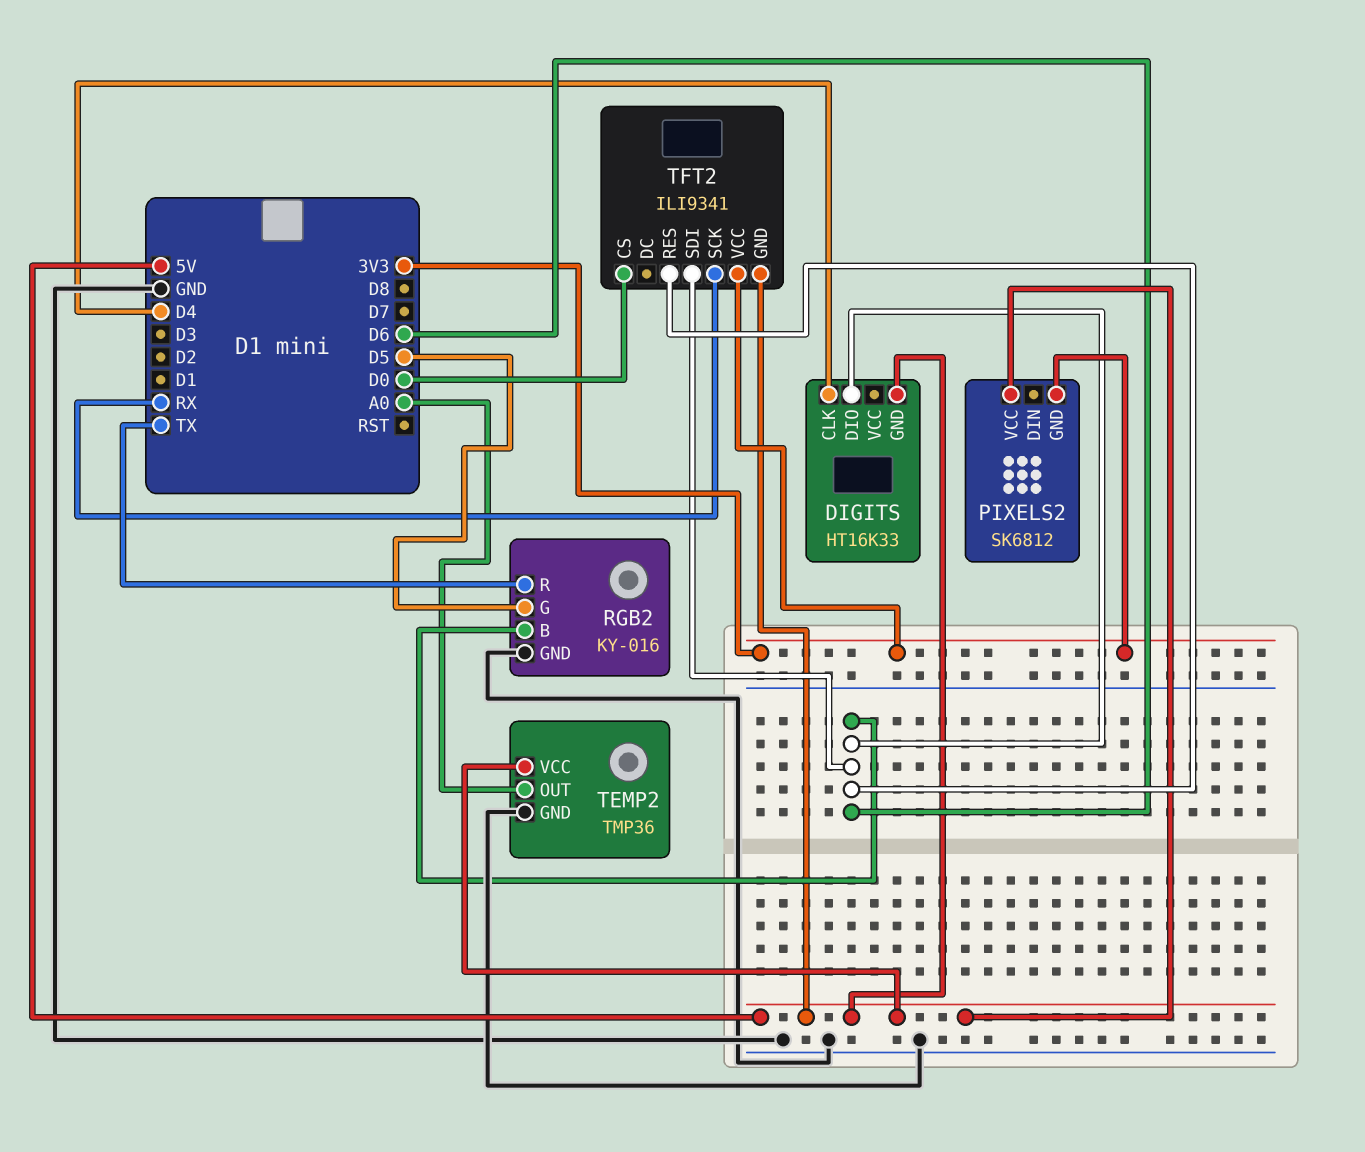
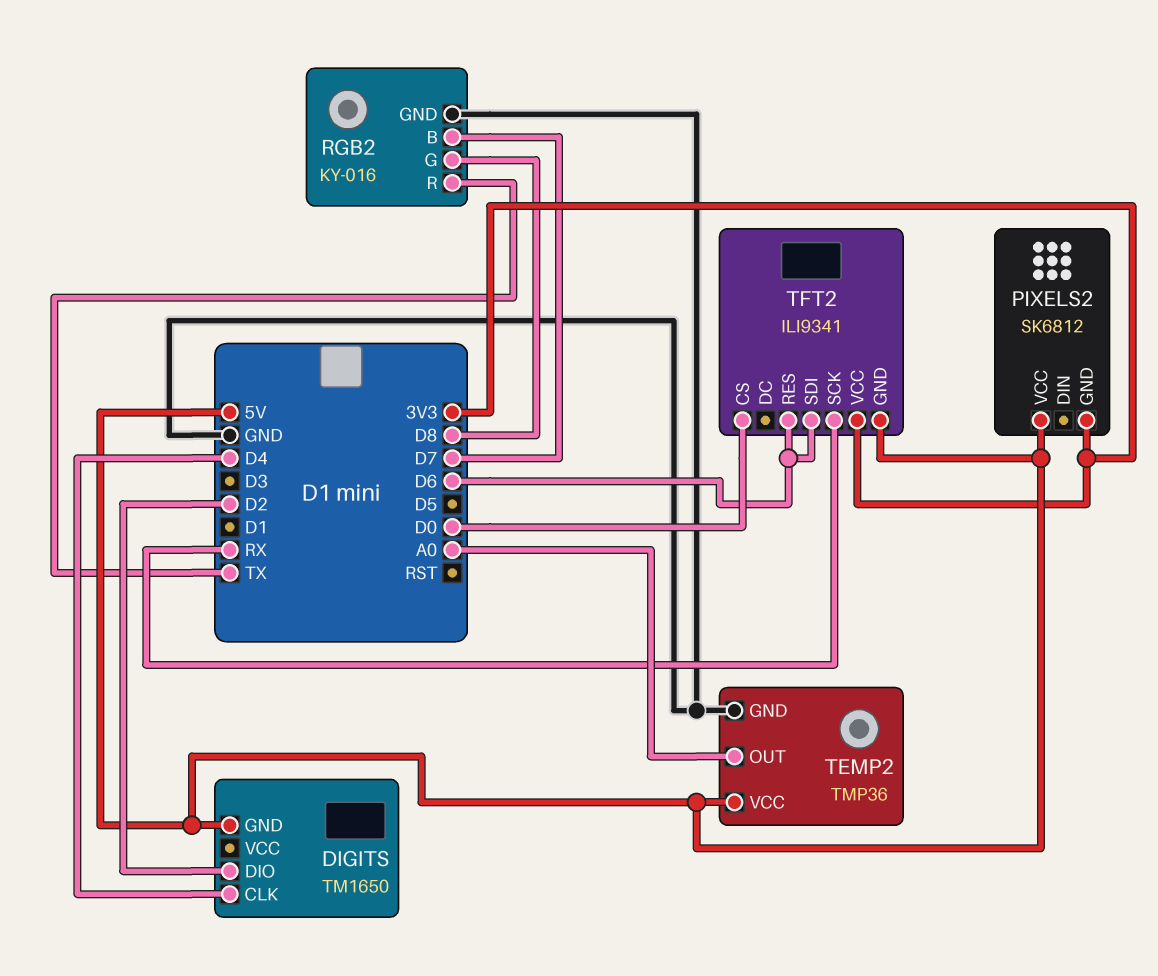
DIGITS: HT16K33 -> TM1650
DIGITS pin DIO: D6 -> D2
RGB2 pin B: D6 -> D7
RGB2 pin G: D5 -> D8

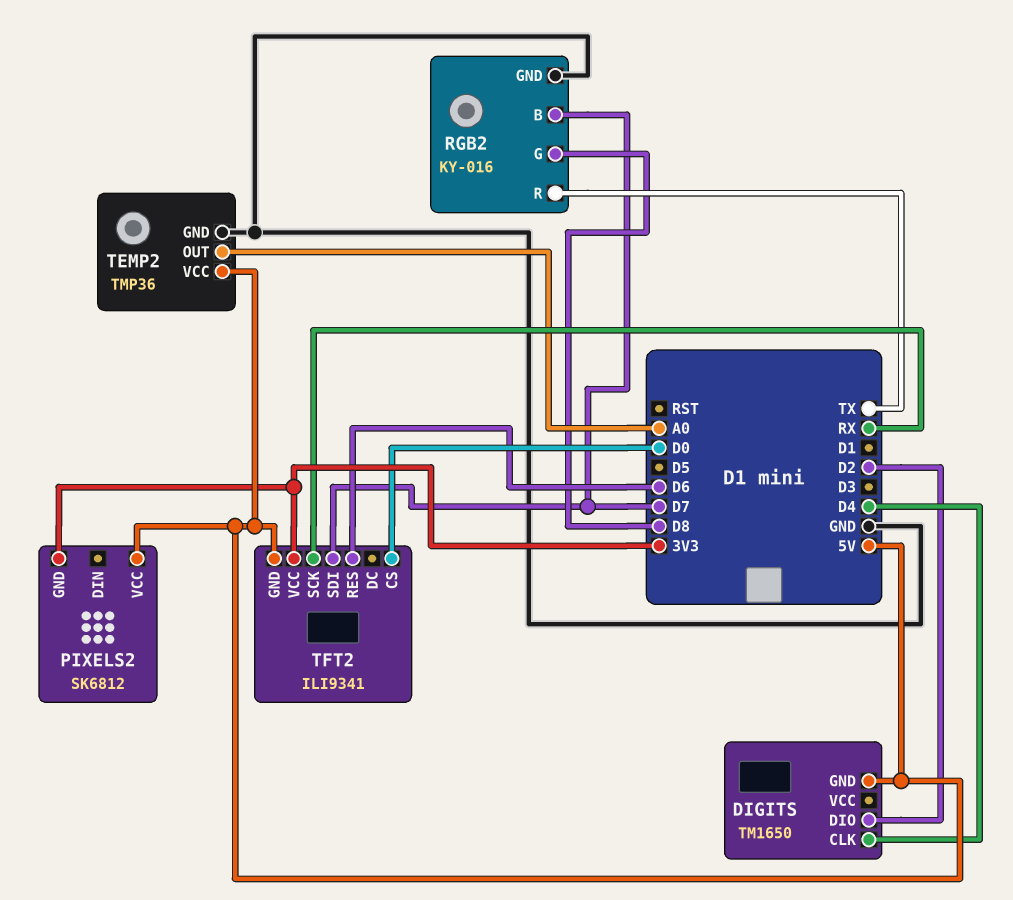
TFT2 pin SDI: D6 -> D7

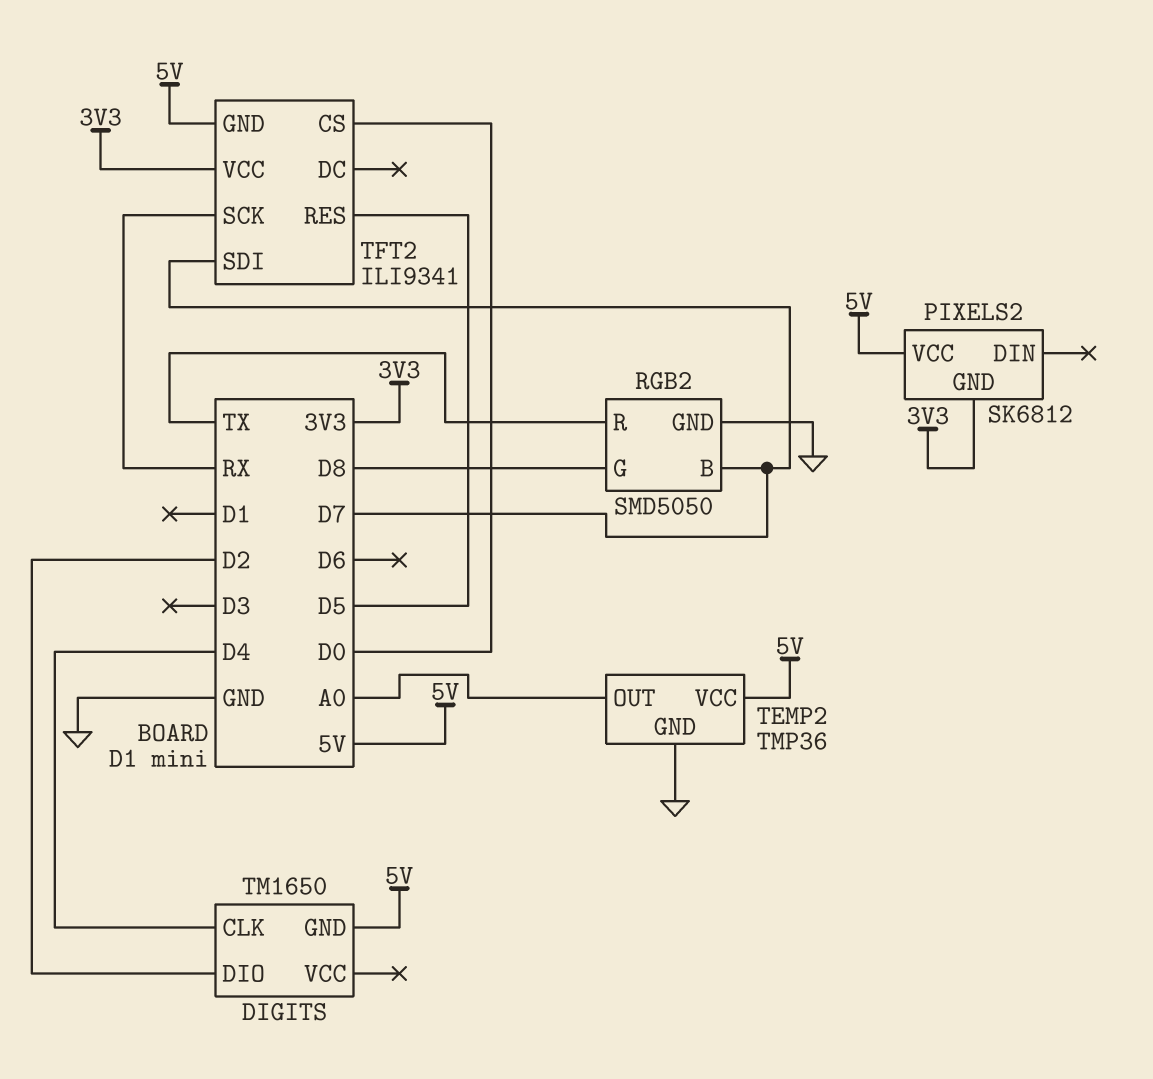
RGB2: KY-016 -> SMD5050
TFT2 pin RES: D6 -> D5

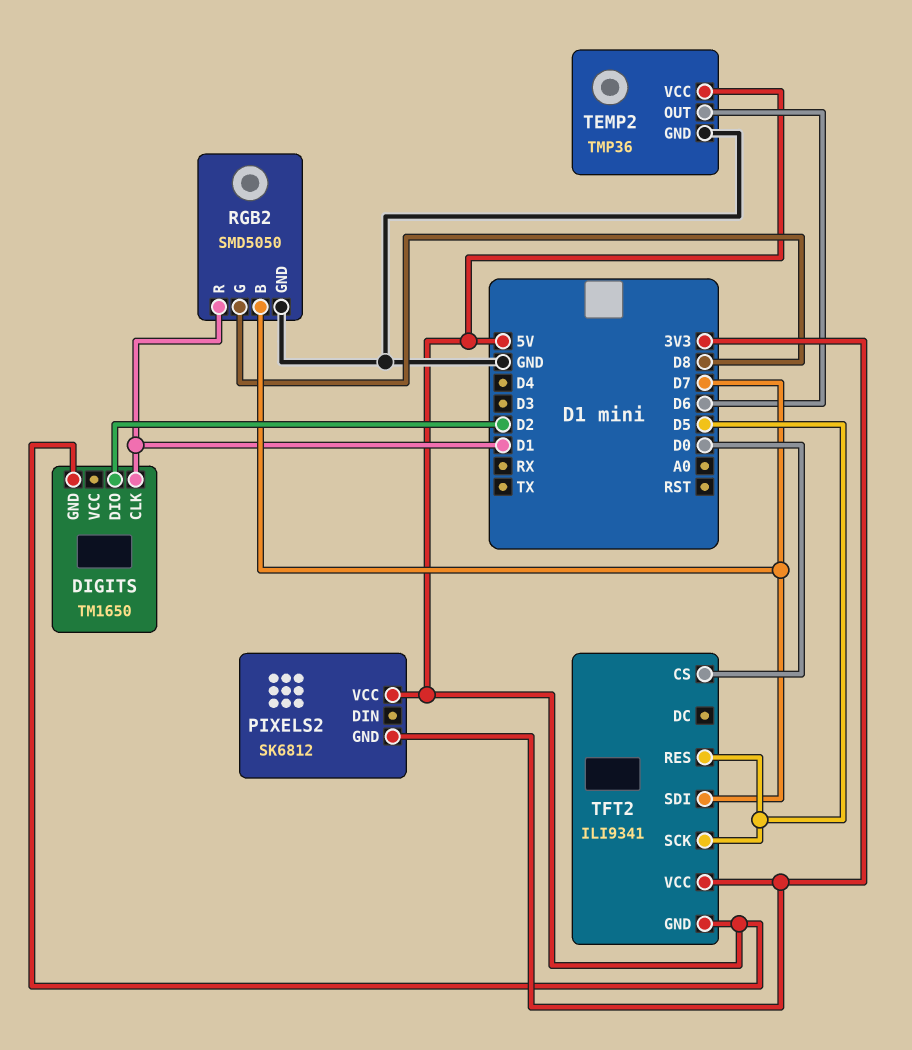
DIGITS pin CLK: D4 -> D1
RGB2 pin R: TX -> D1
TEMP2 pin OUT: A0 -> D6
TFT2 pin SCK: RX -> D5

